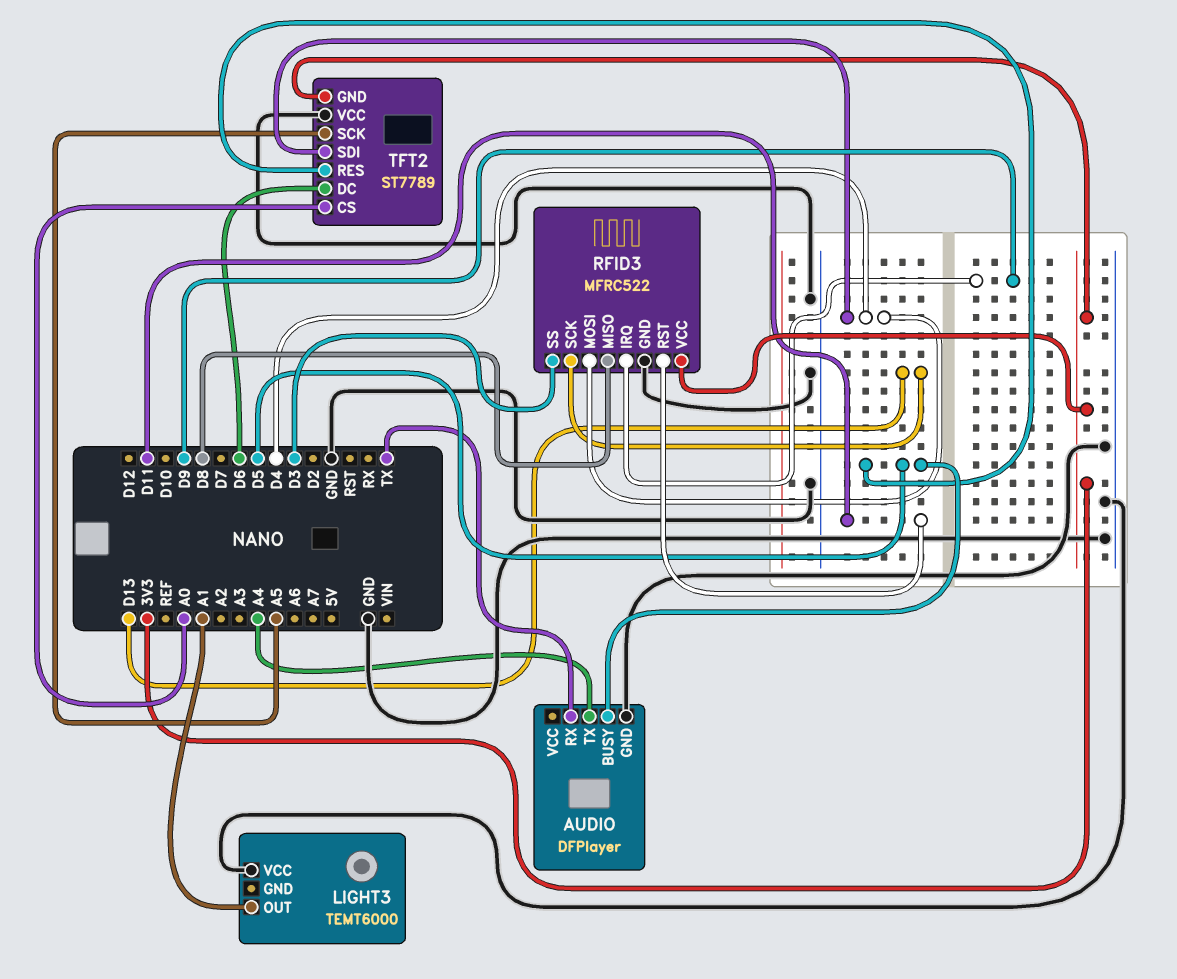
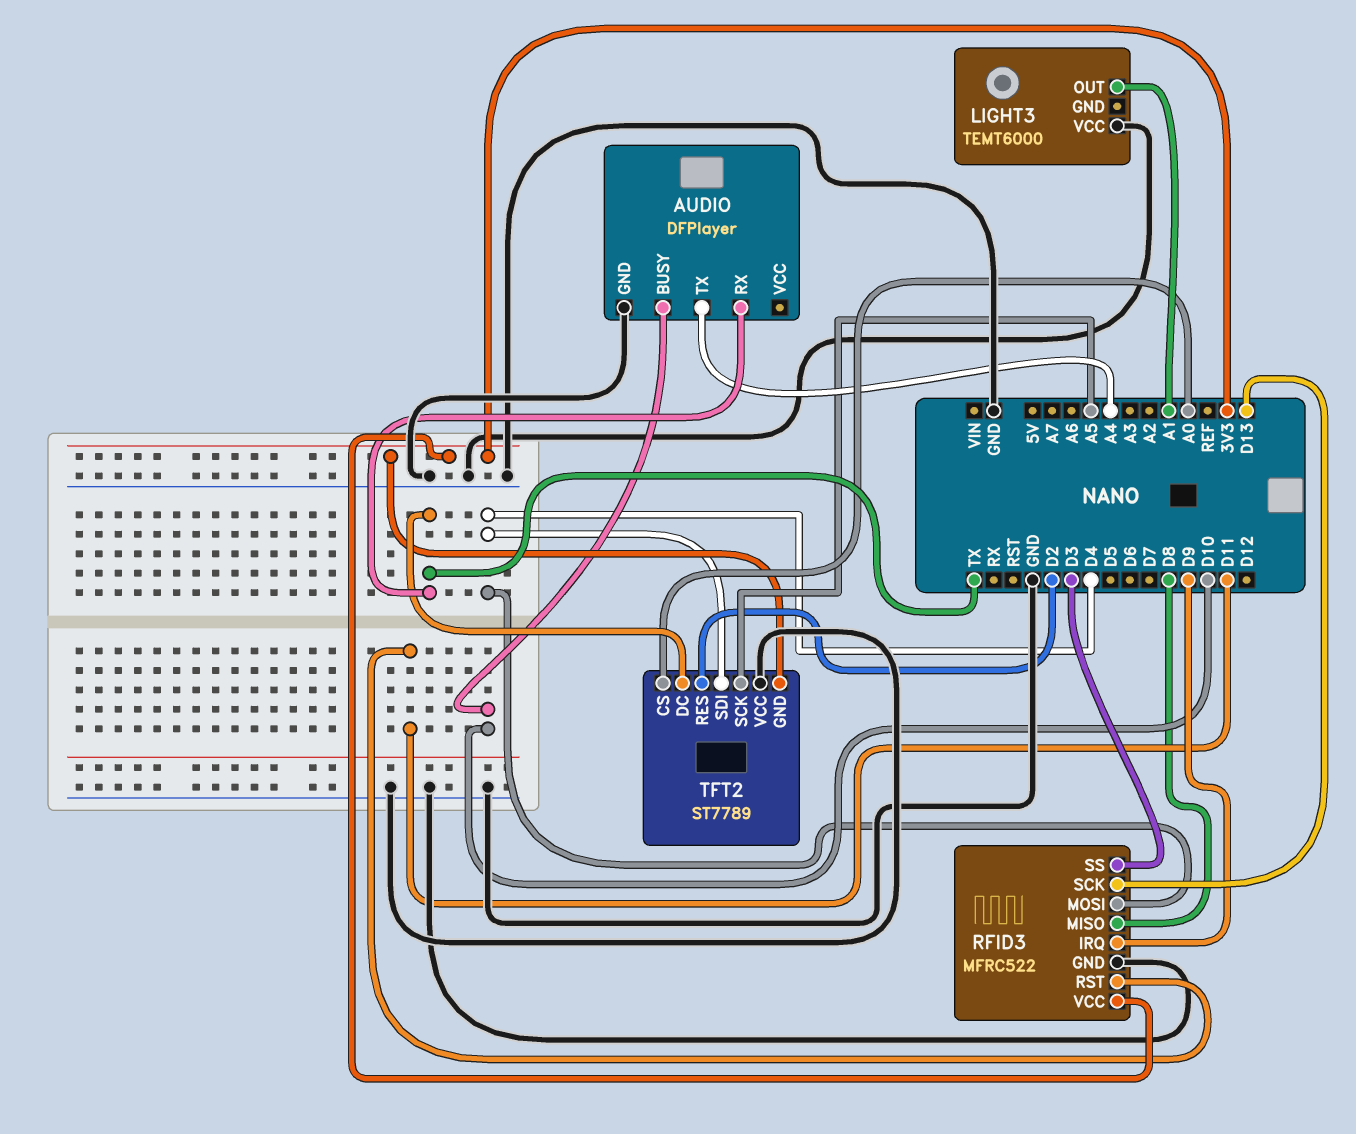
AUDIO pin BUSY: D5 -> D10
TFT2 pin DC: D6 -> TX
TFT2 pin RES: D5 -> D2

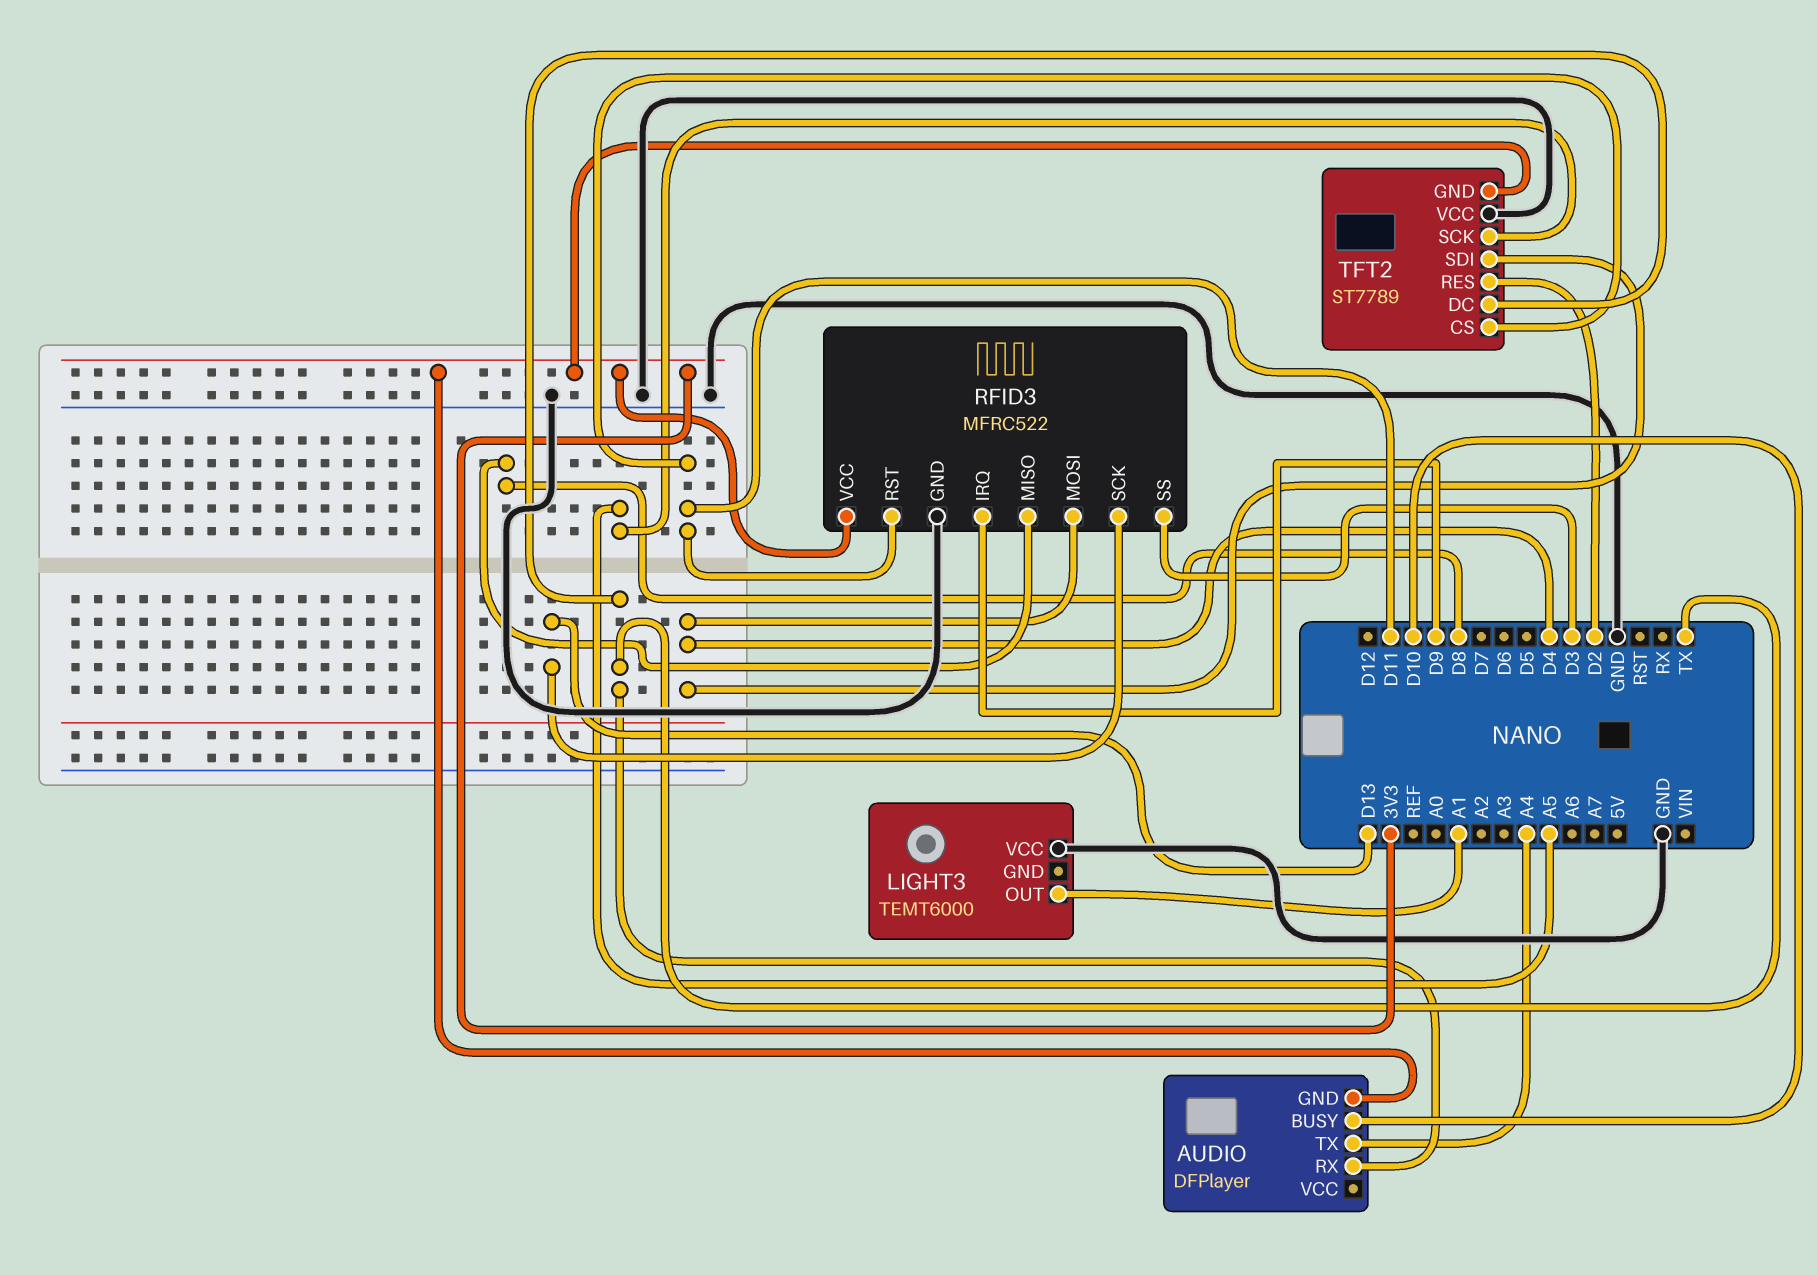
AUDIO pin GND: GND -> 3V3
TFT2 pin CS: A0 -> D11

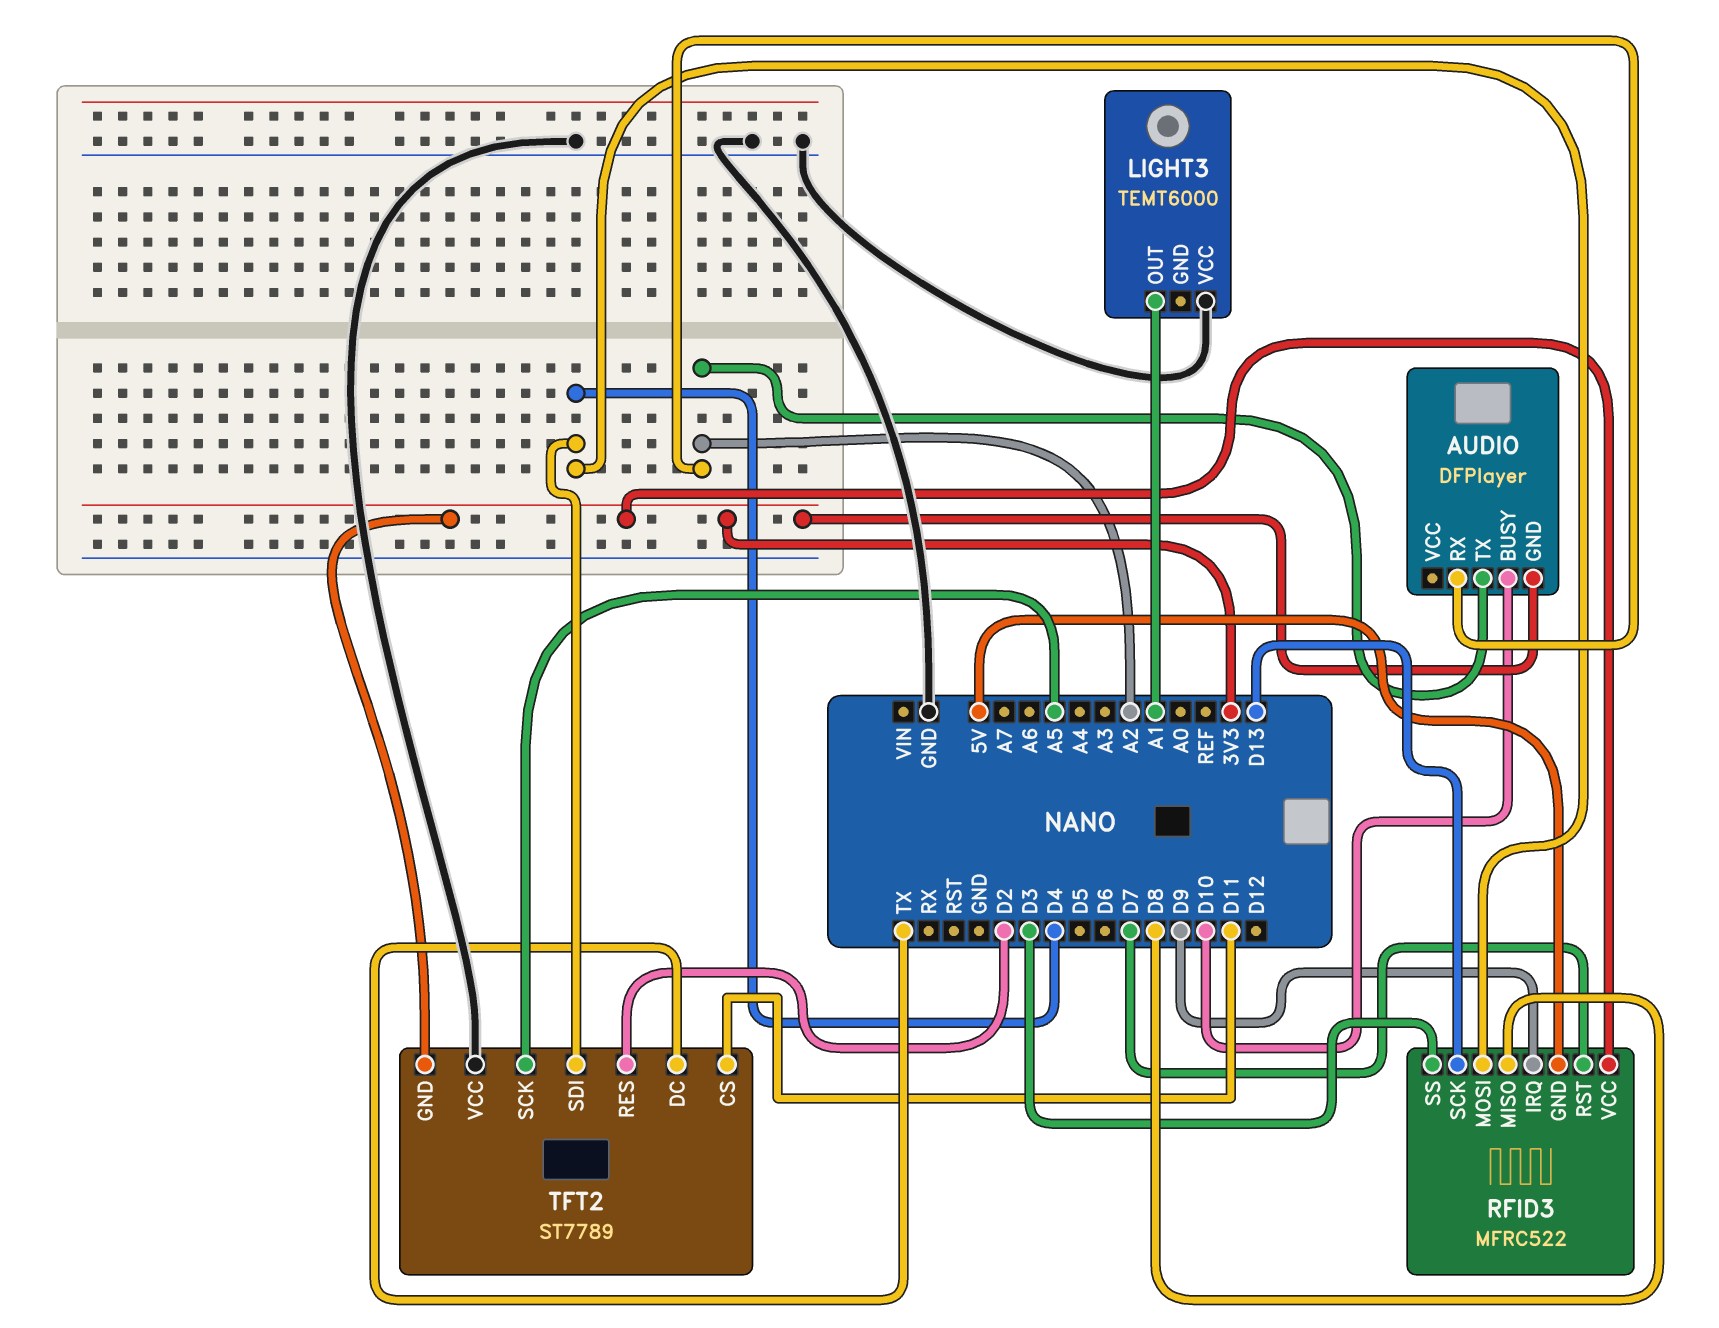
AUDIO pin RX: TX -> A2
AUDIO pin TX: A4 -> A2
RFID3 pin GND: GND -> 5V
RFID3 pin RST: D11 -> D7

